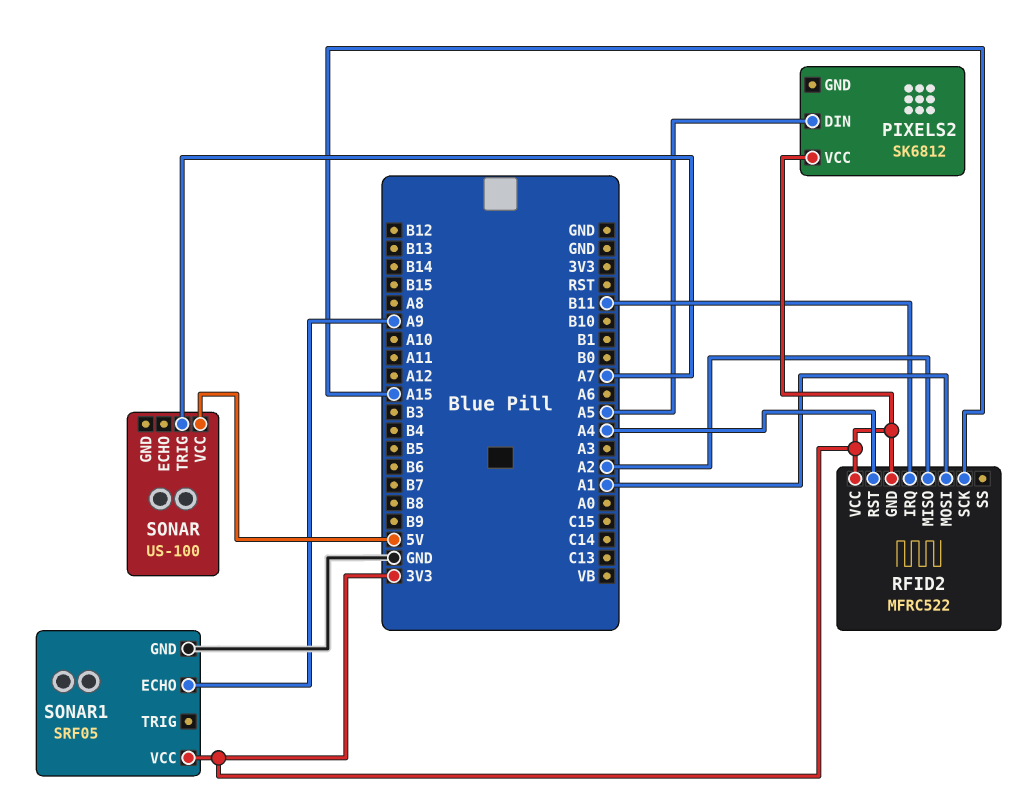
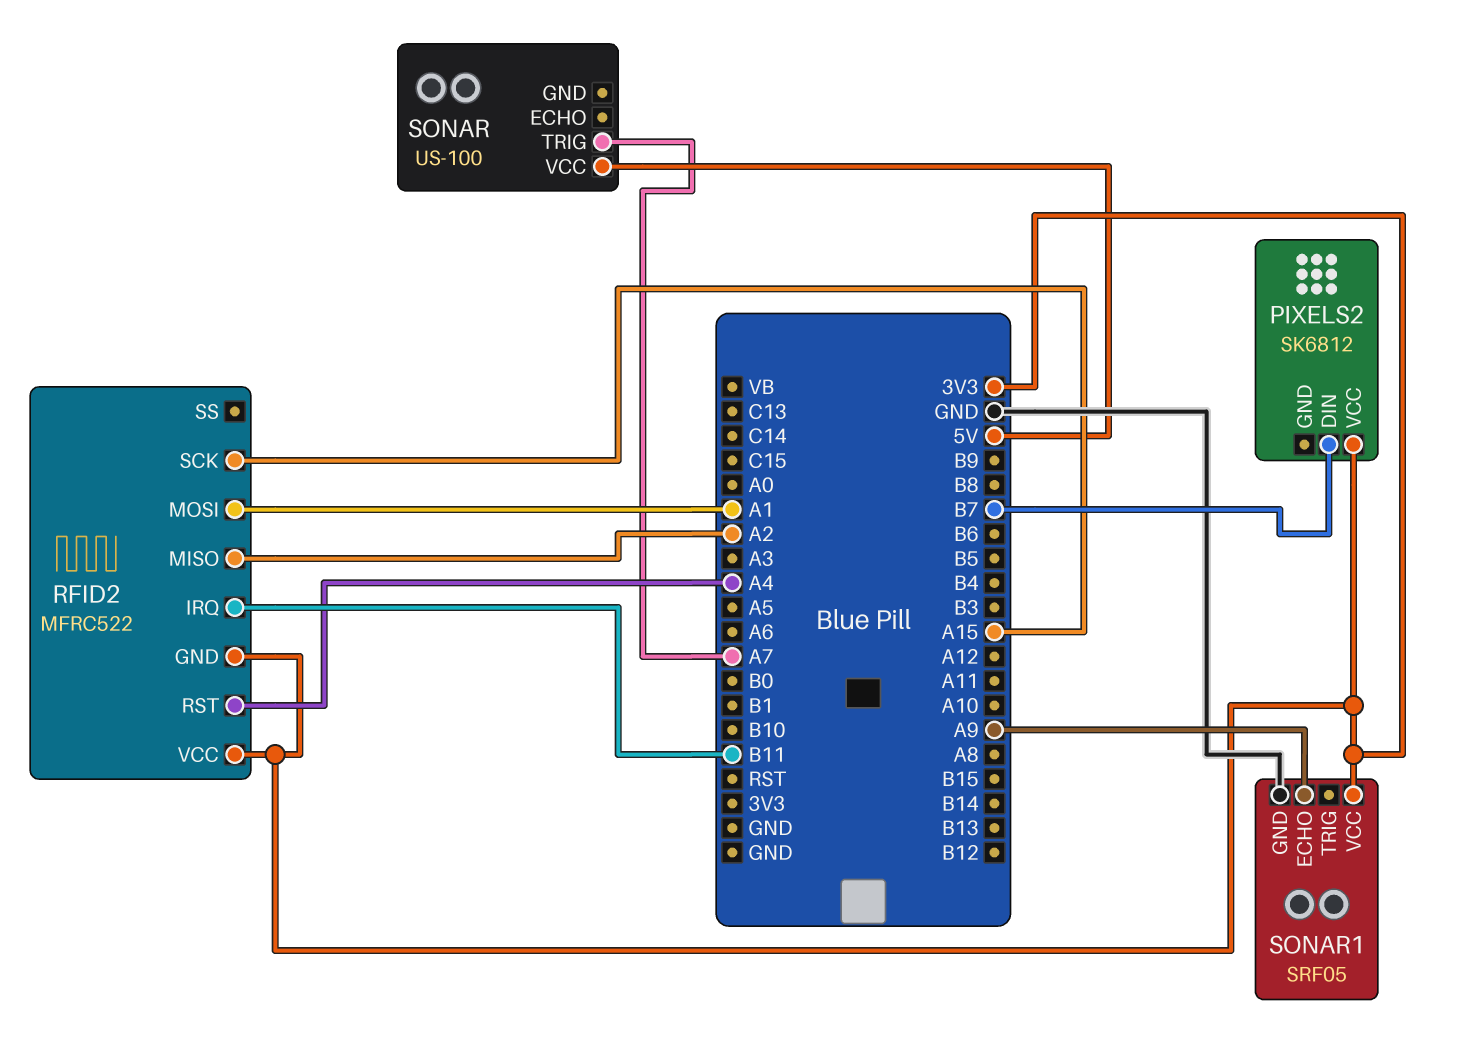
PIXELS2 pin DIN: A5 -> B7

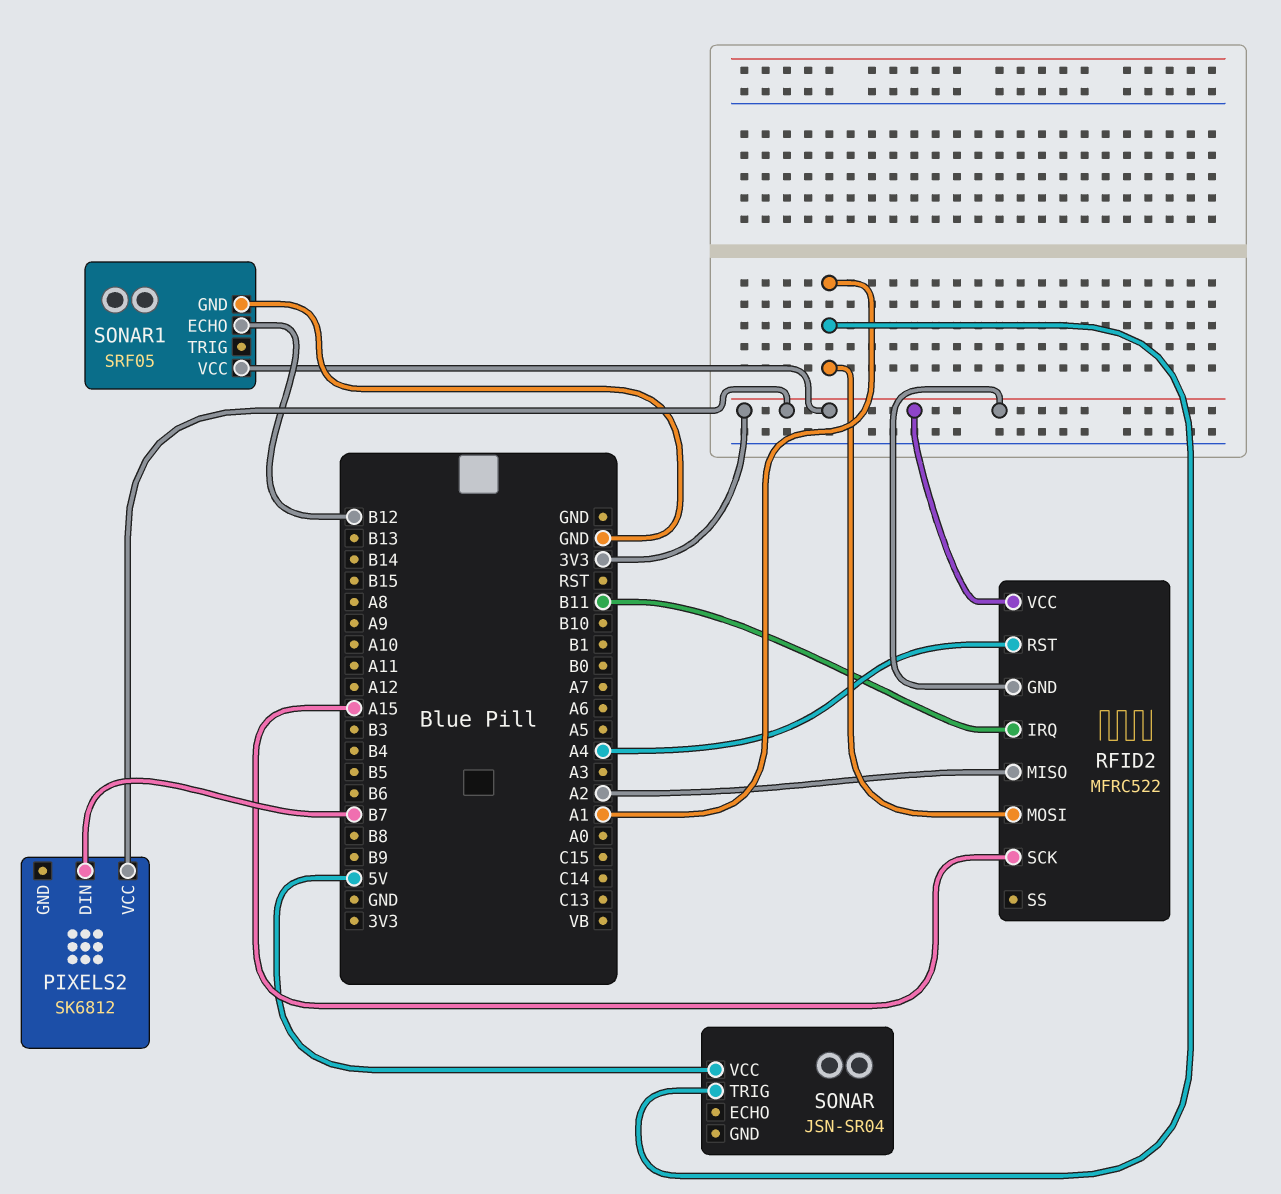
SONAR: US-100 -> JSN-SR04
SONAR pin TRIG: A7 -> A1
SONAR1 pin ECHO: A9 -> B12

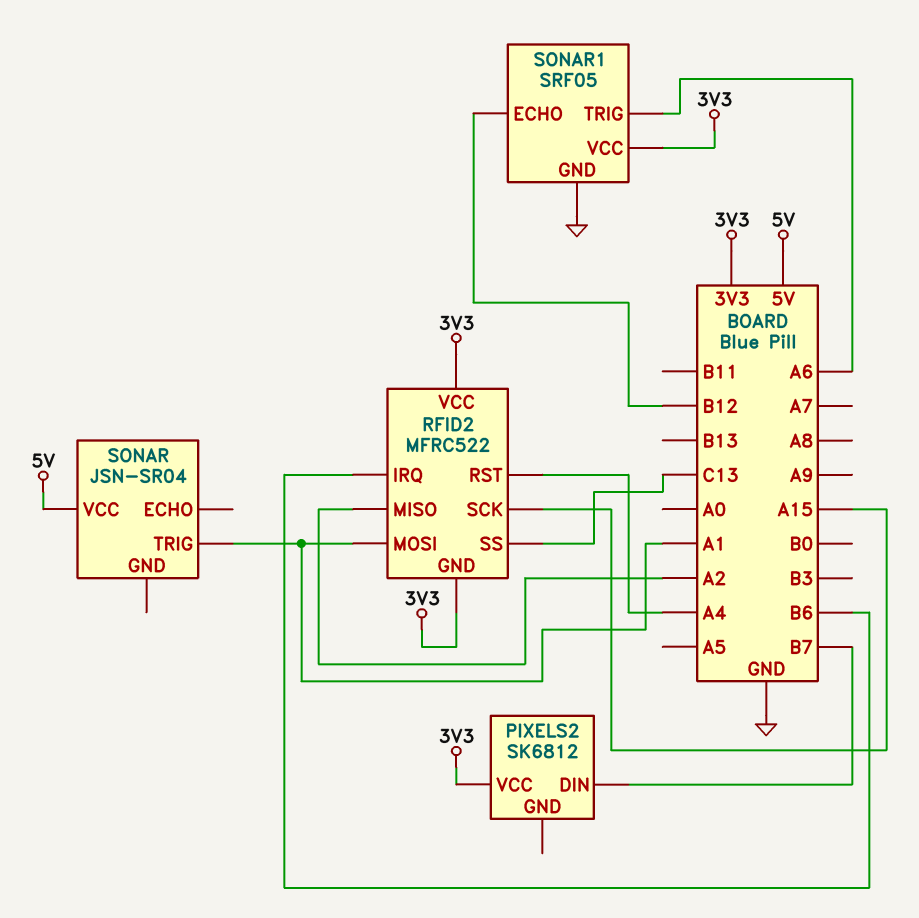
RFID2 pin IRQ: B11 -> B6
RFID2 pin SS: none -> C13
SONAR1 pin TRIG: none -> A6

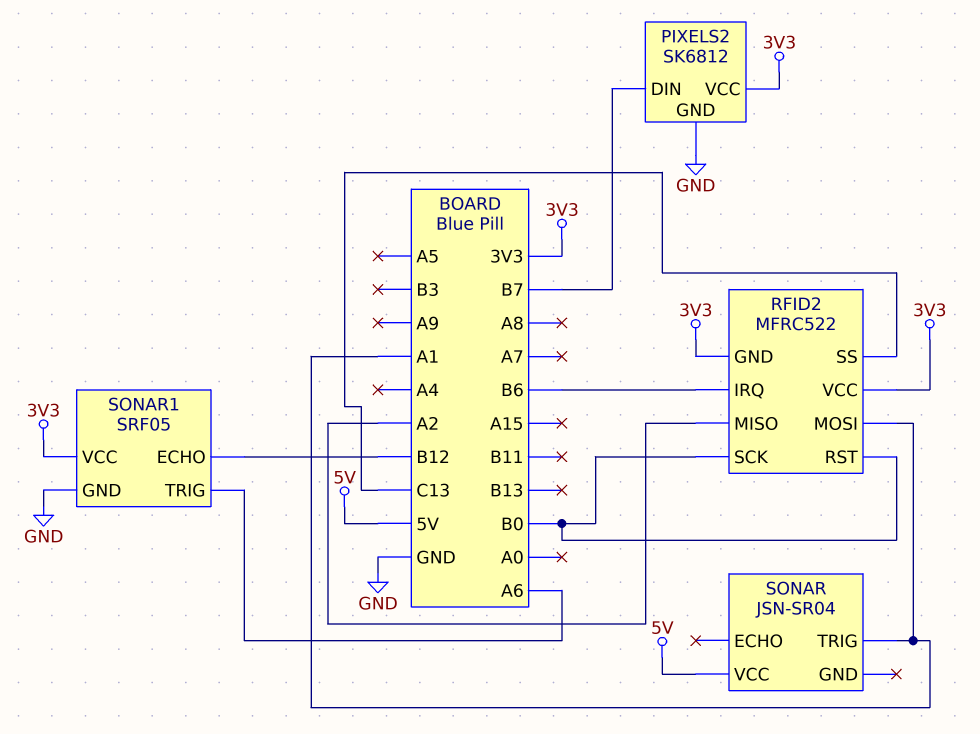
PIXELS2 pin GND: none -> GND
RFID2 pin RST: A4 -> B0
RFID2 pin SCK: A15 -> B0

